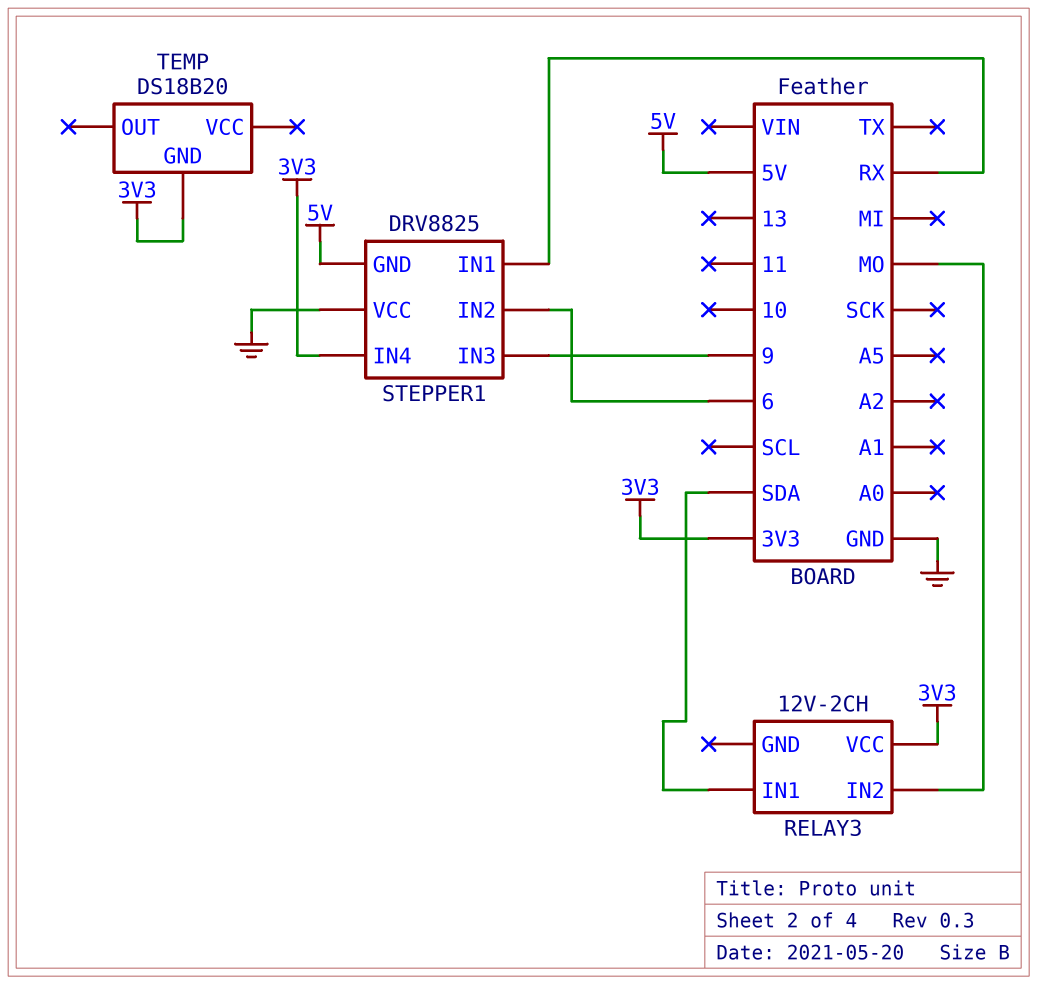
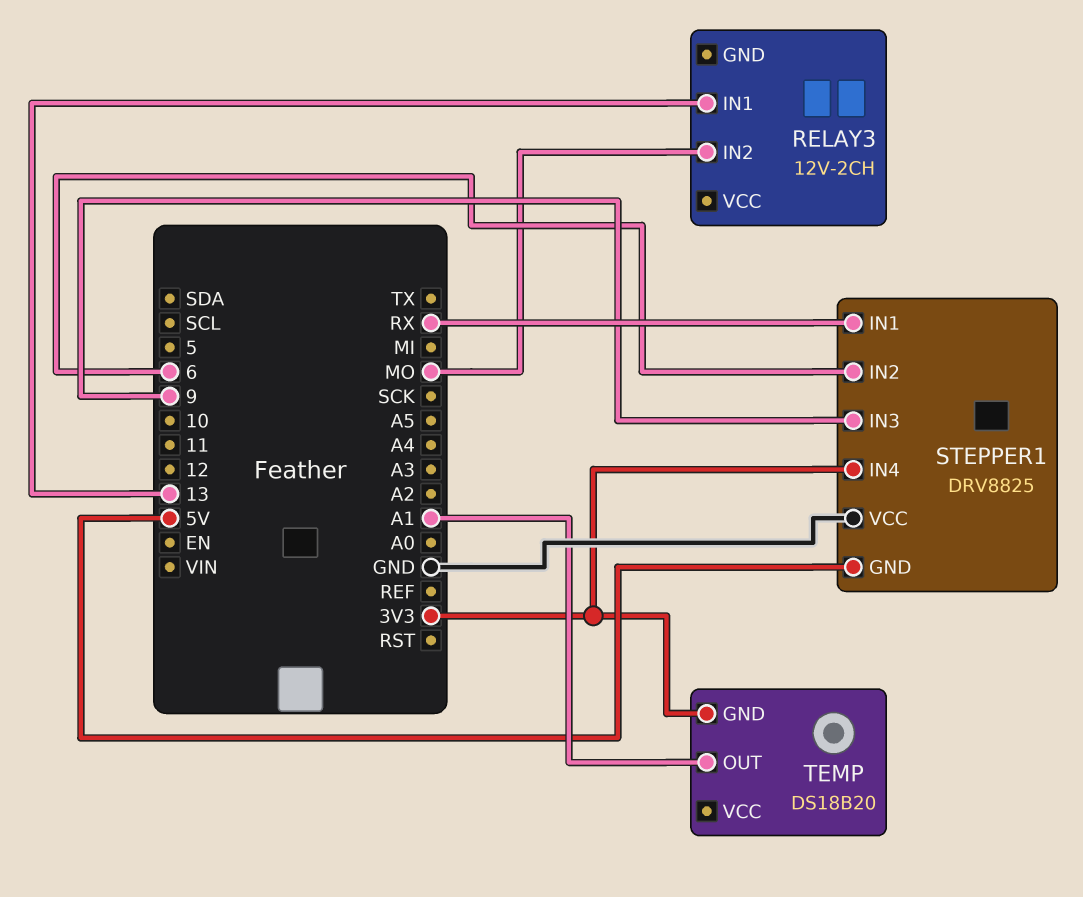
RELAY3 pin IN1: SDA -> 13
RELAY3 pin VCC: 3V3 -> none
TEMP pin OUT: none -> A1

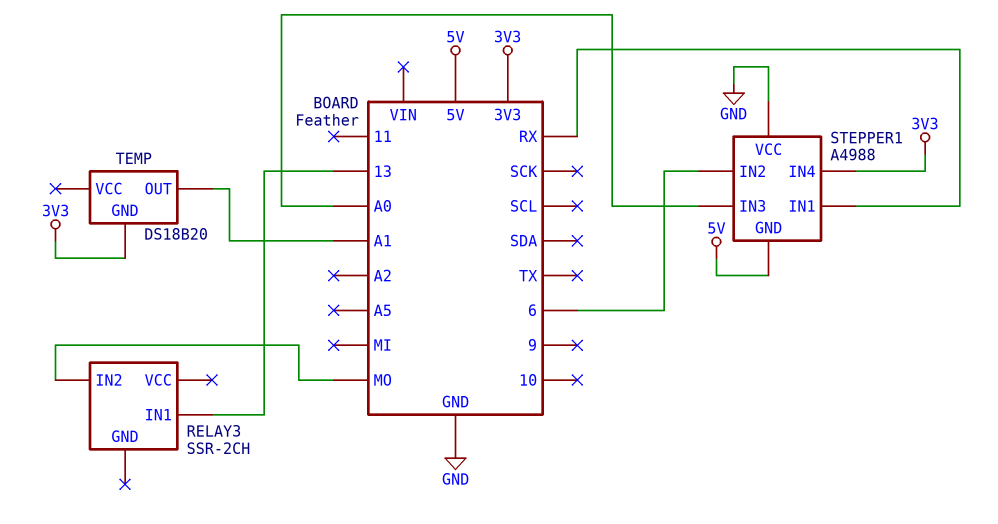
RELAY3: 12V-2CH -> SSR-2CH
STEPPER1: DRV8825 -> A4988
STEPPER1 pin IN3: 9 -> A0

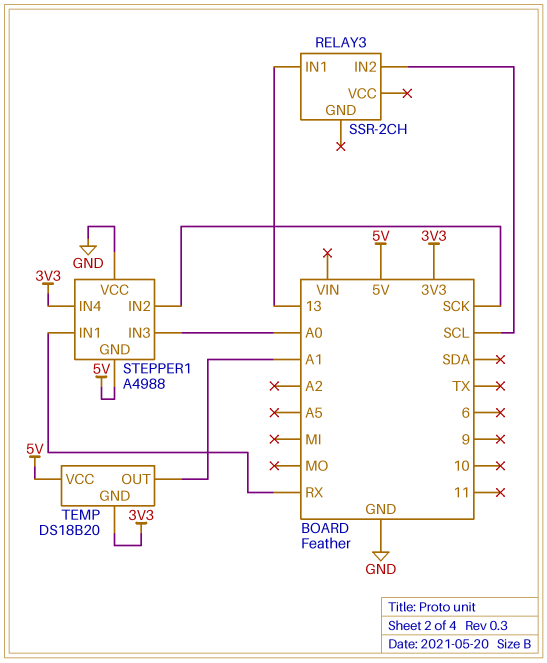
RELAY3 pin IN2: MO -> SCL
STEPPER1 pin IN2: 6 -> SCK
TEMP pin VCC: none -> 5V

